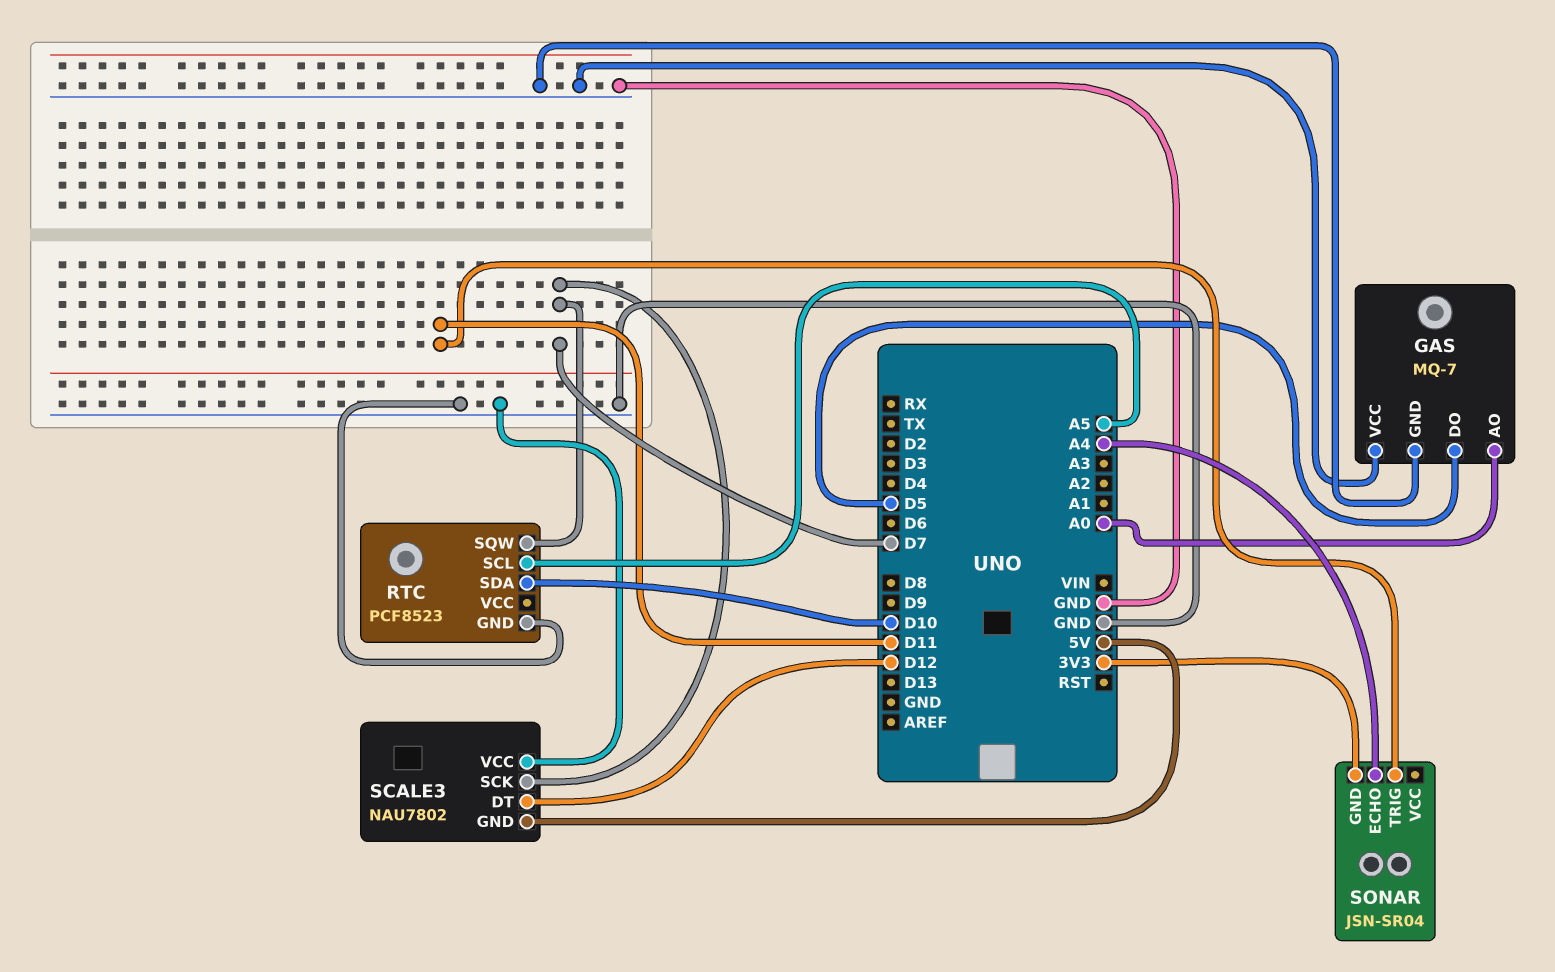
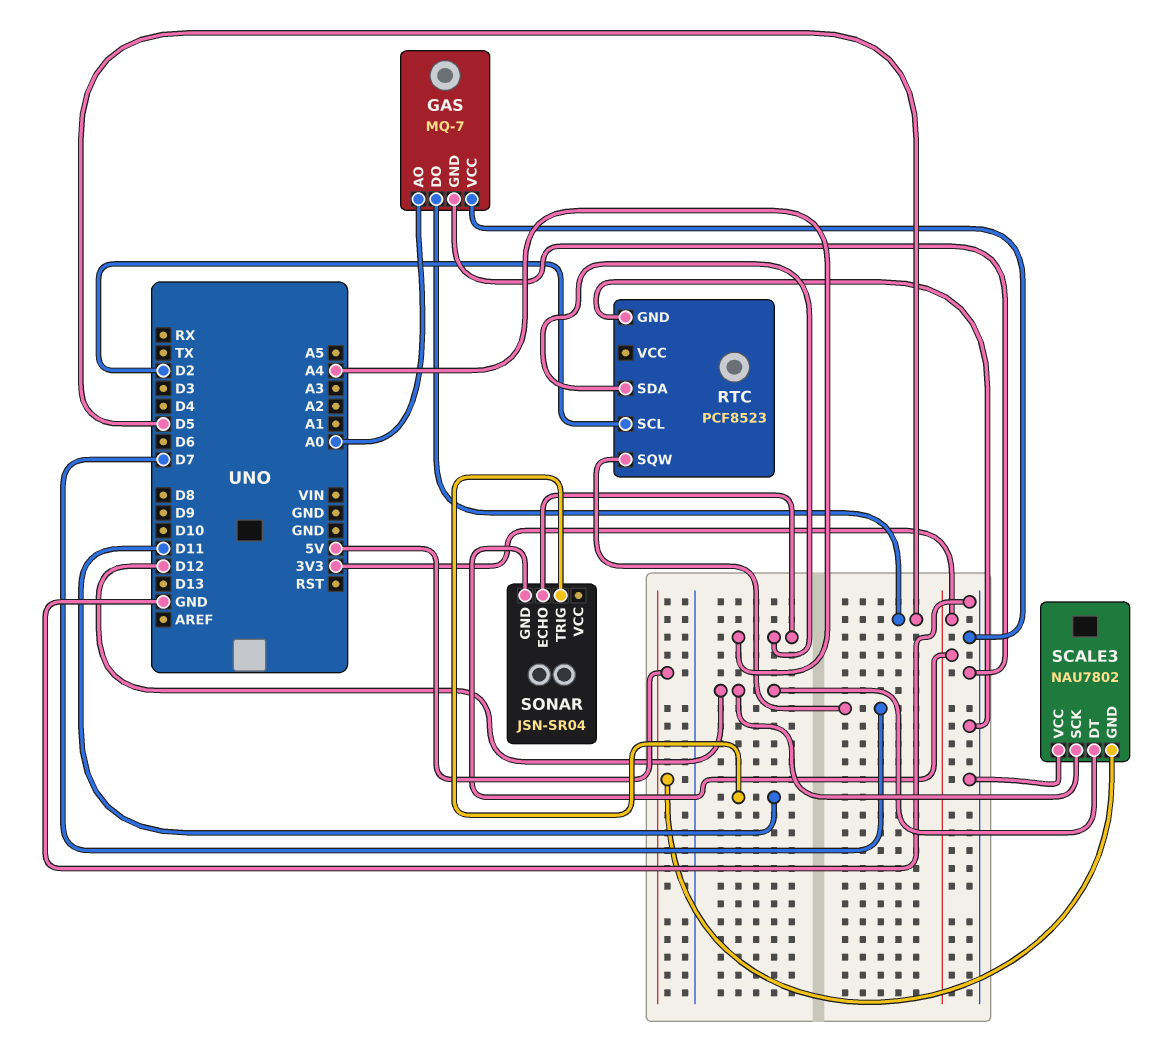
RTC pin SCL: A5 -> D2
RTC pin SDA: D10 -> A4
SCALE3 pin SCK: D7 -> D12

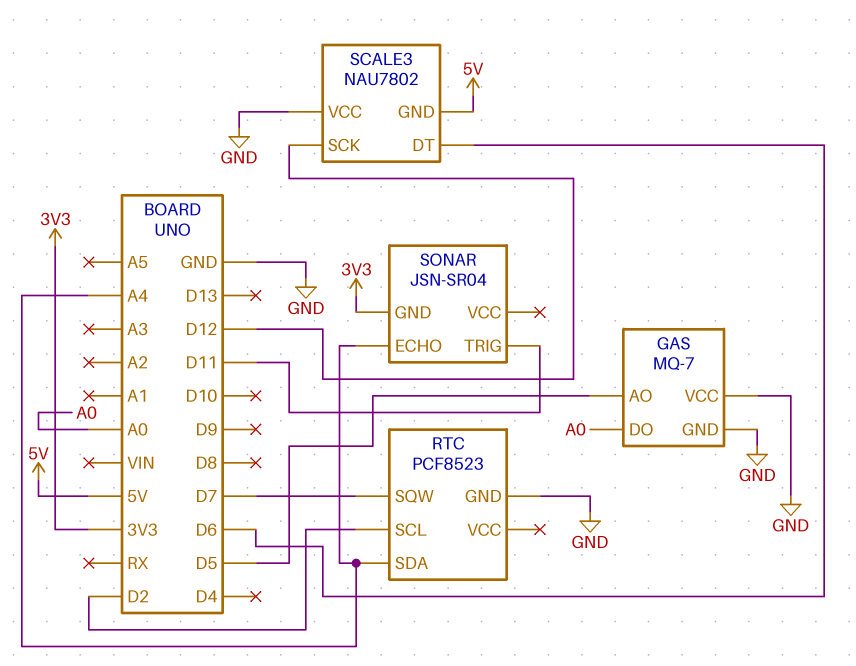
GAS pin AO: A0 -> D5
GAS pin DO: D5 -> A0
SCALE3 pin DT: D12 -> D6

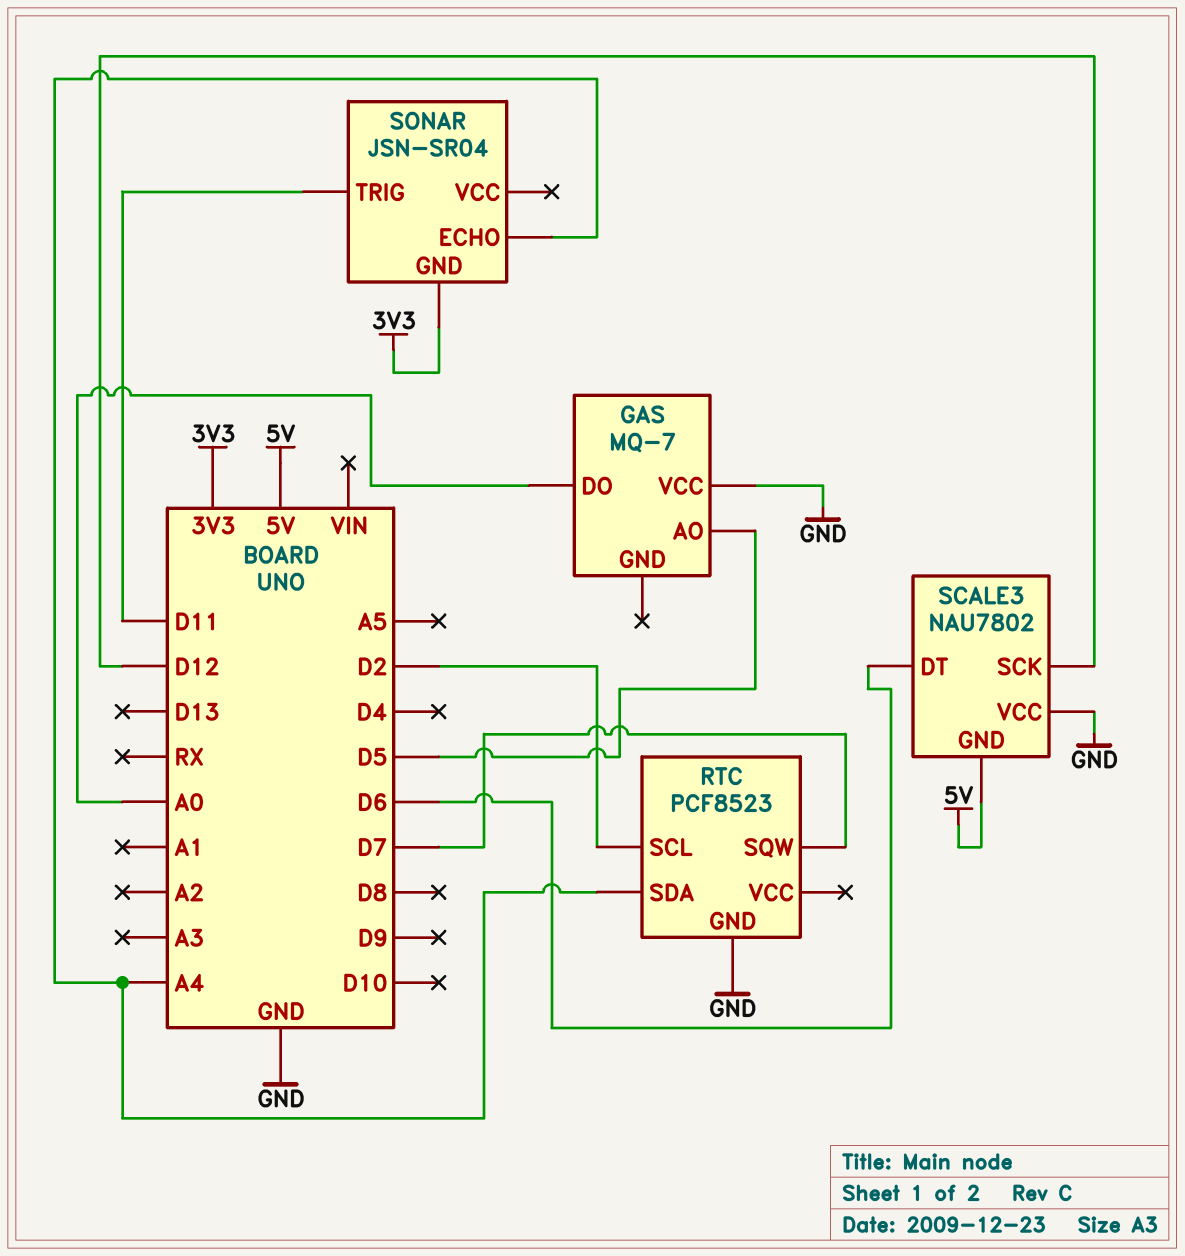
GAS pin GND: GND -> none

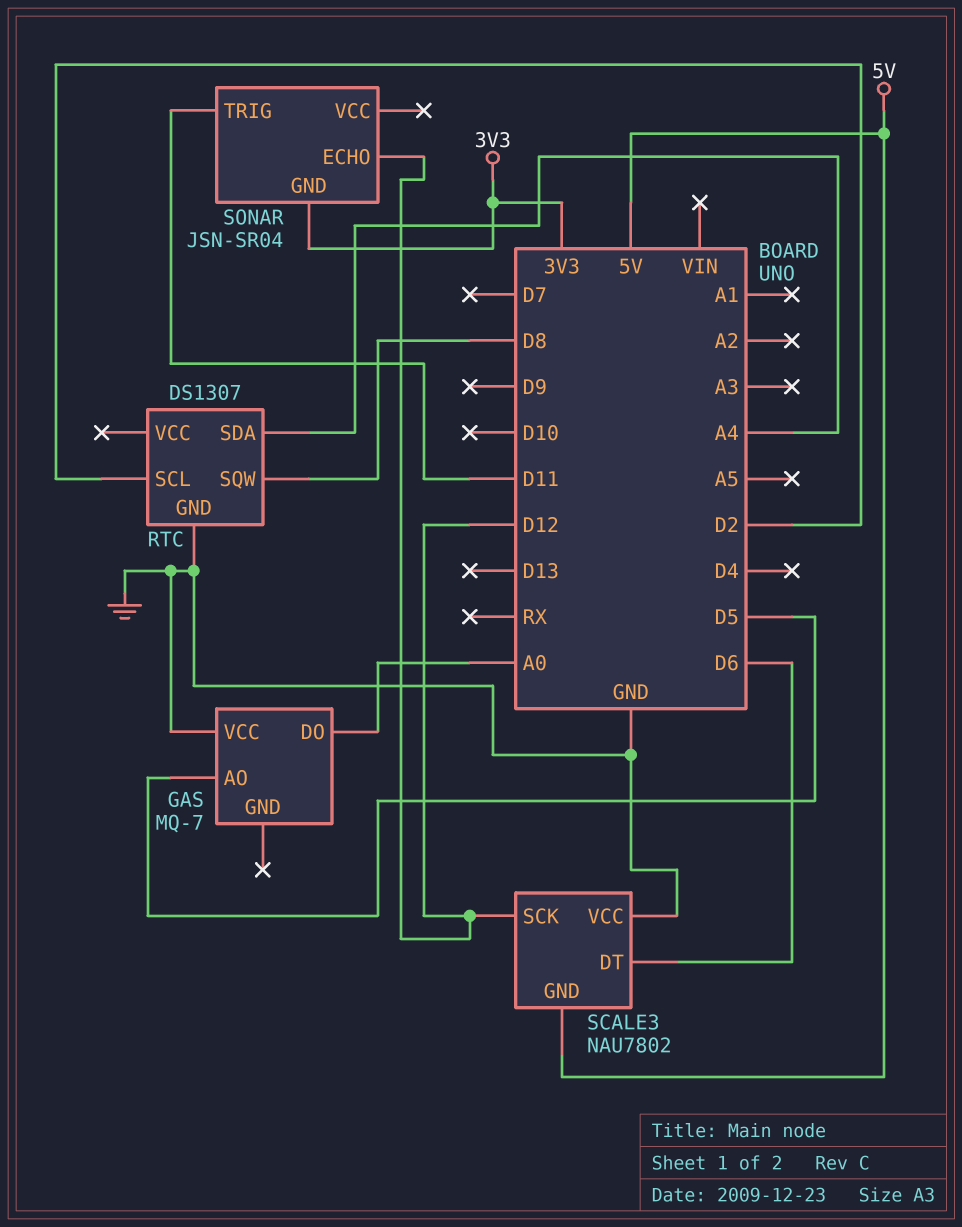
RTC: PCF8523 -> DS1307
RTC pin SQW: D7 -> D8
SONAR pin ECHO: A4 -> D12

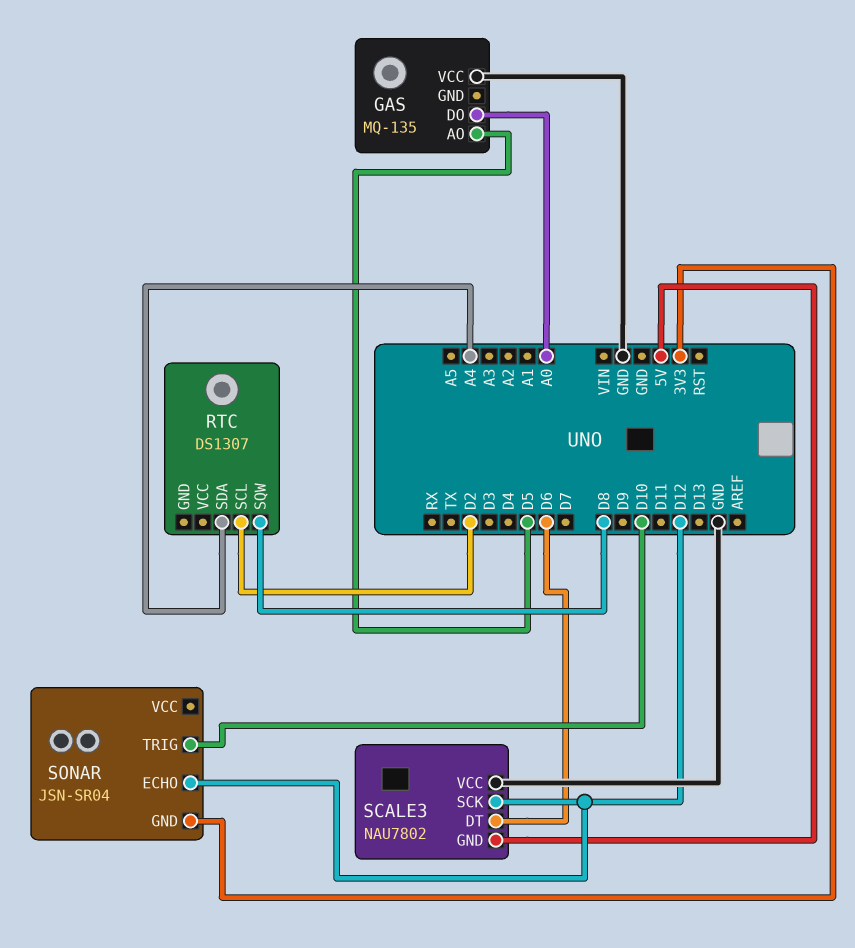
GAS: MQ-7 -> MQ-135
RTC pin GND: GND -> none
SONAR pin TRIG: D11 -> D10

